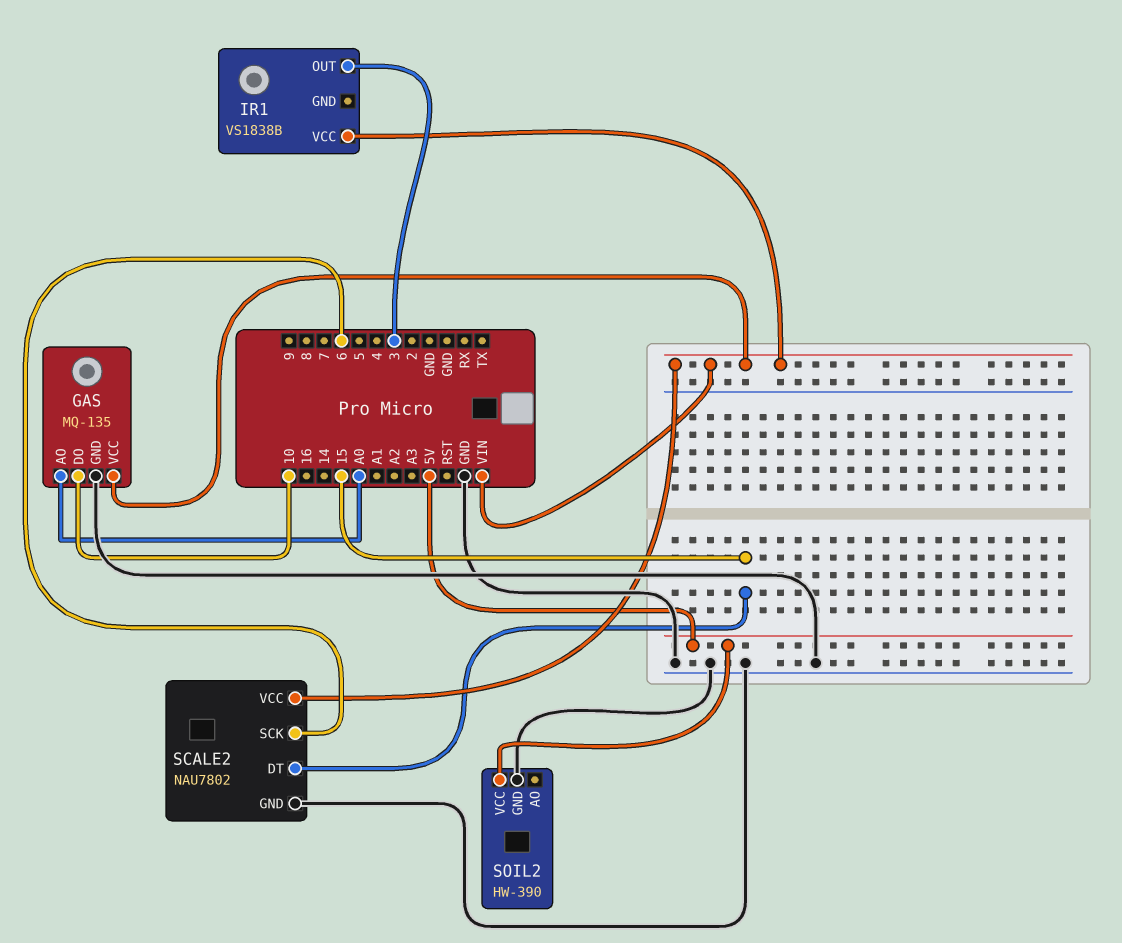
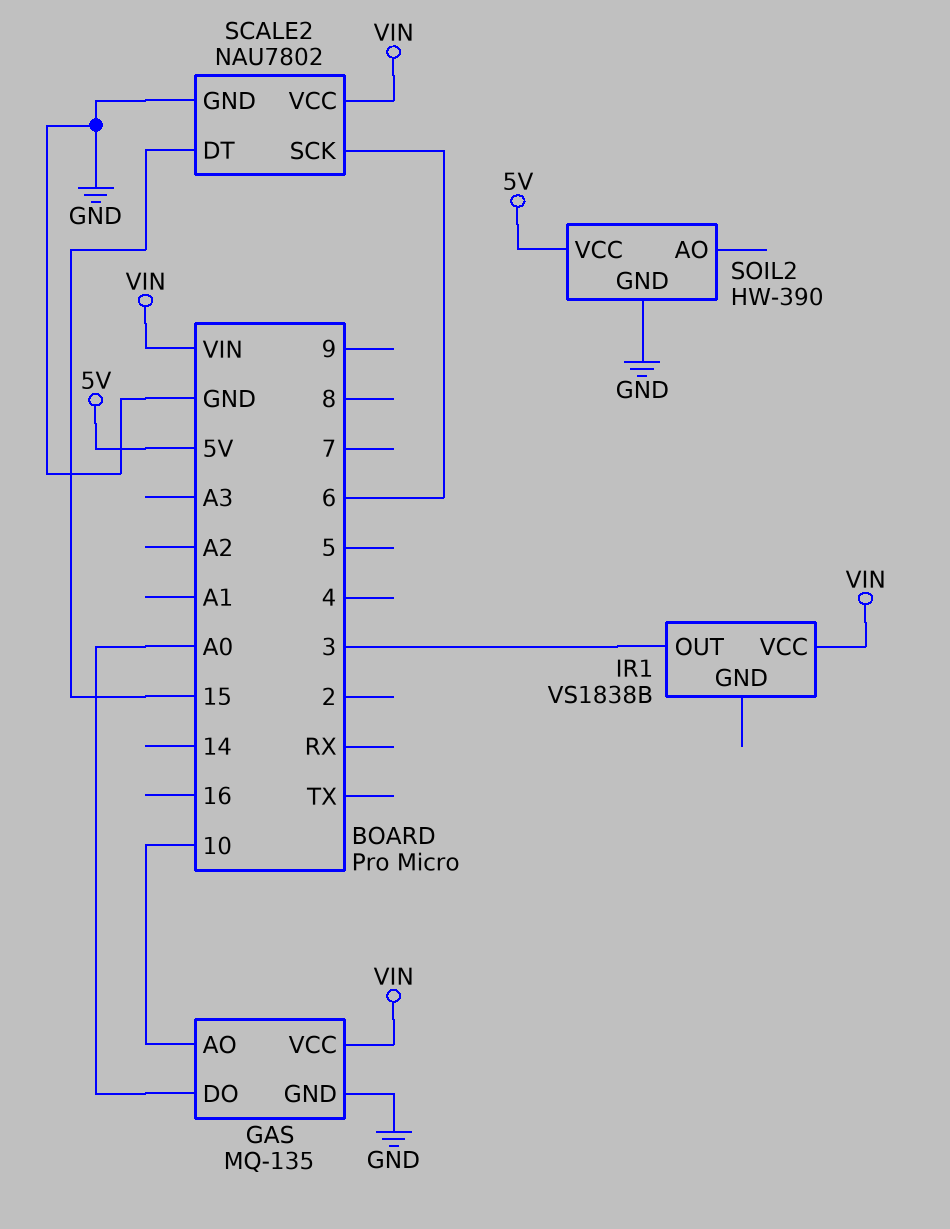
GAS pin AO: A0 -> 10
GAS pin DO: 10 -> A0

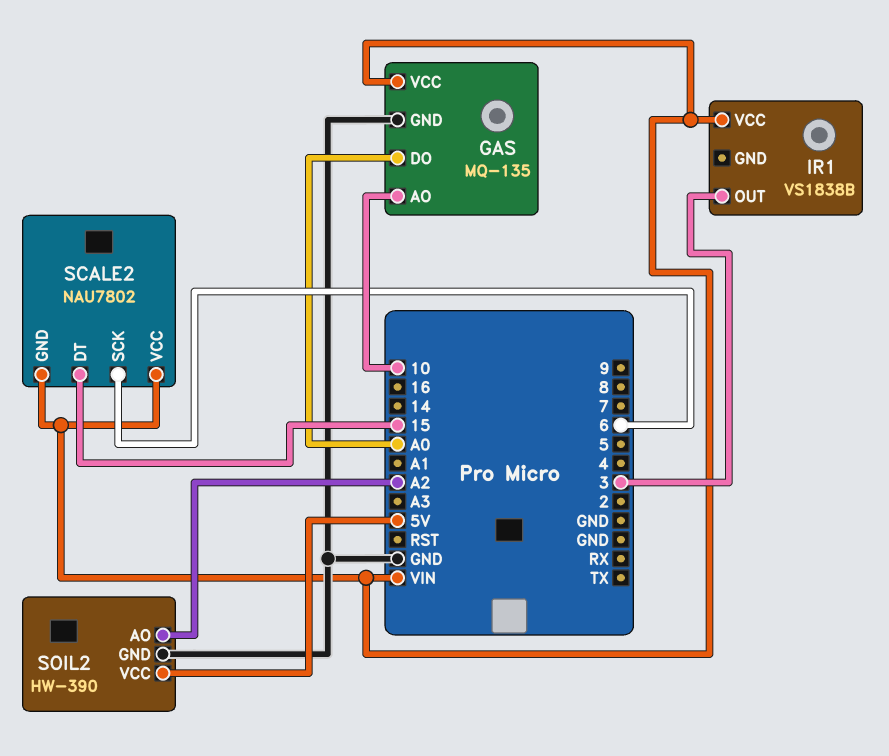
SCALE2 pin GND: GND -> VIN
SOIL2 pin AO: none -> A2

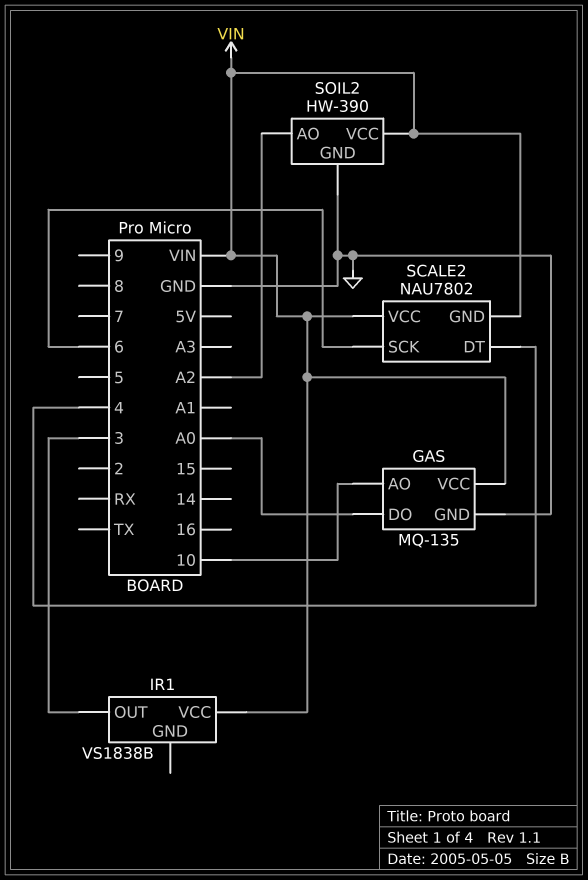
SCALE2 pin DT: 15 -> 4
SOIL2 pin VCC: 5V -> VIN

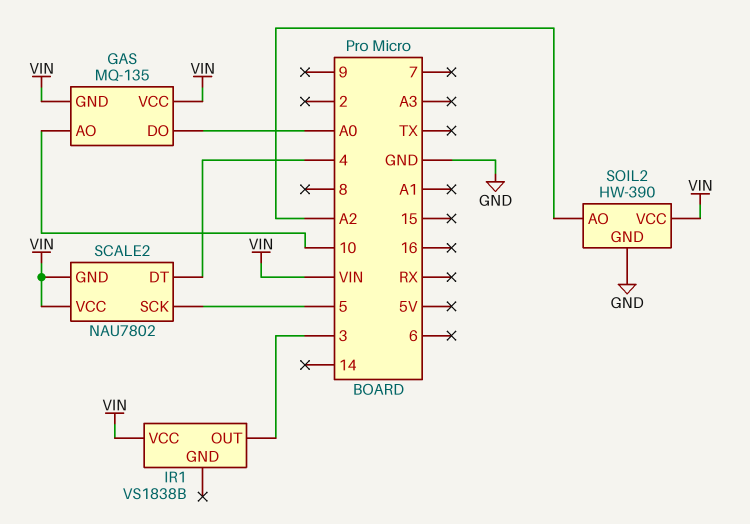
GAS pin GND: GND -> VIN
SCALE2 pin SCK: 6 -> 5

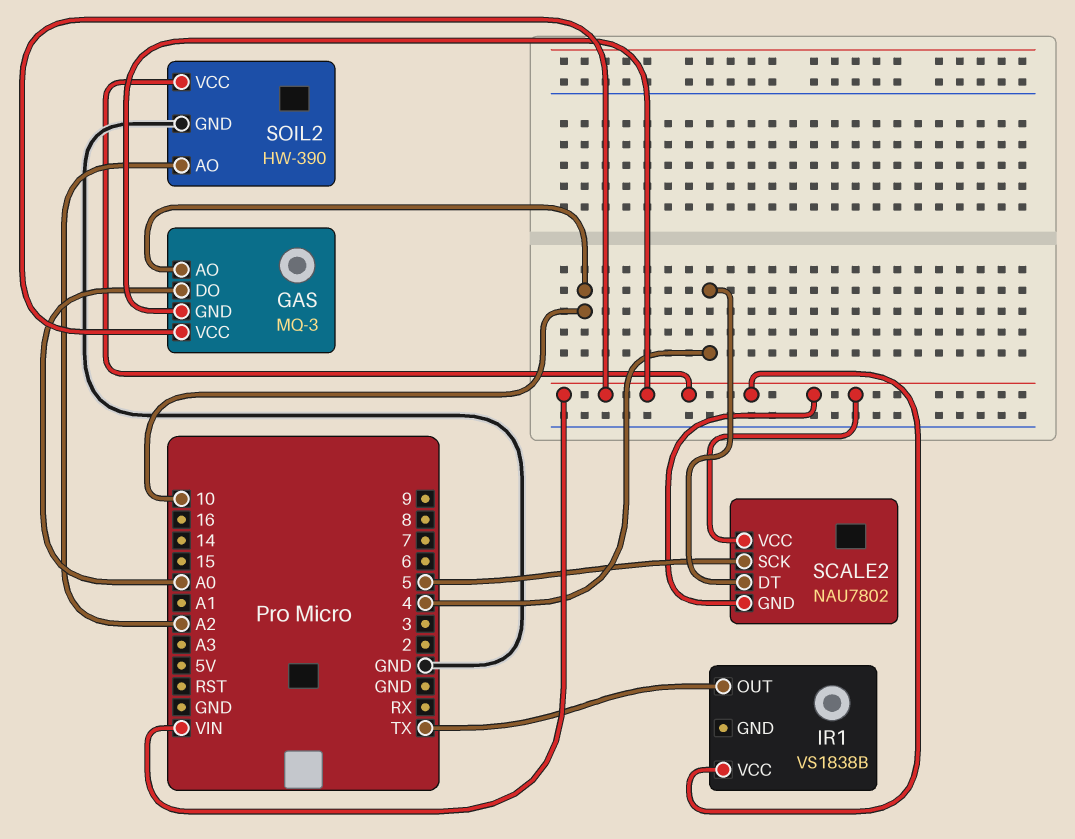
GAS: MQ-135 -> MQ-3
IR1 pin OUT: 3 -> TX

